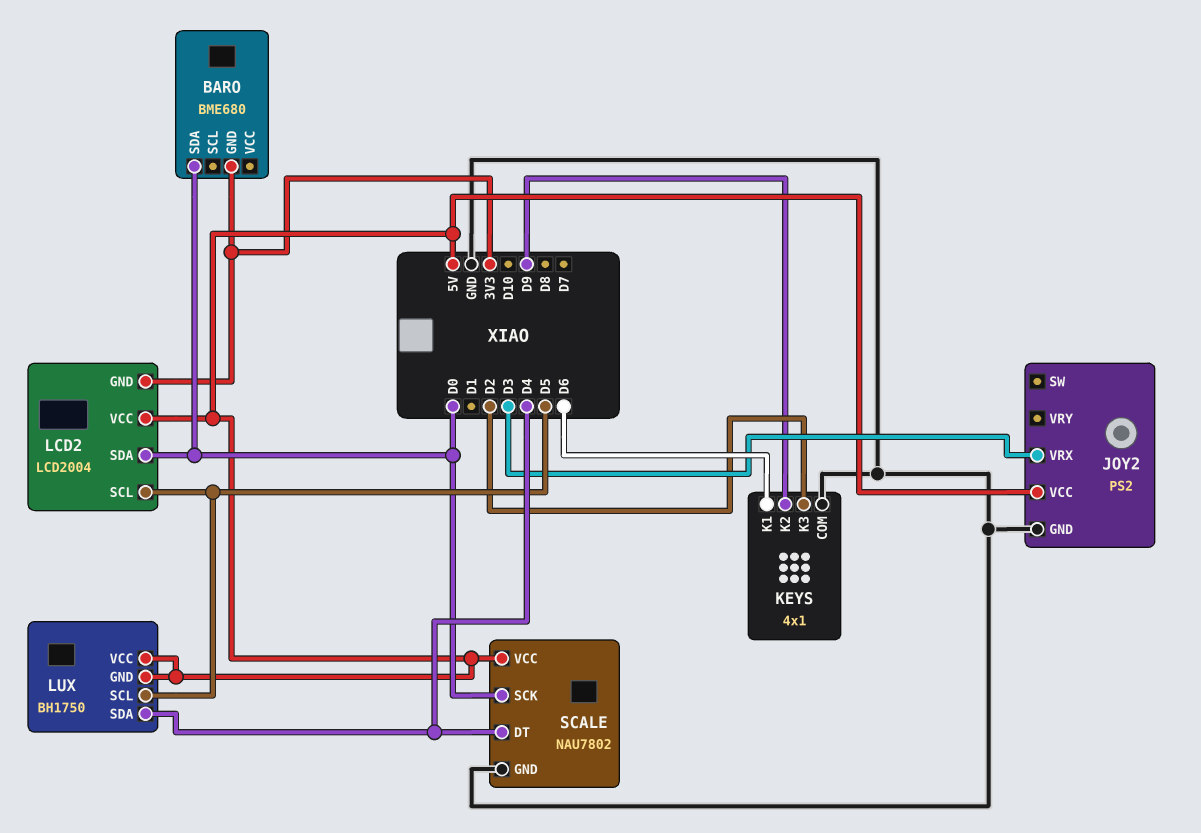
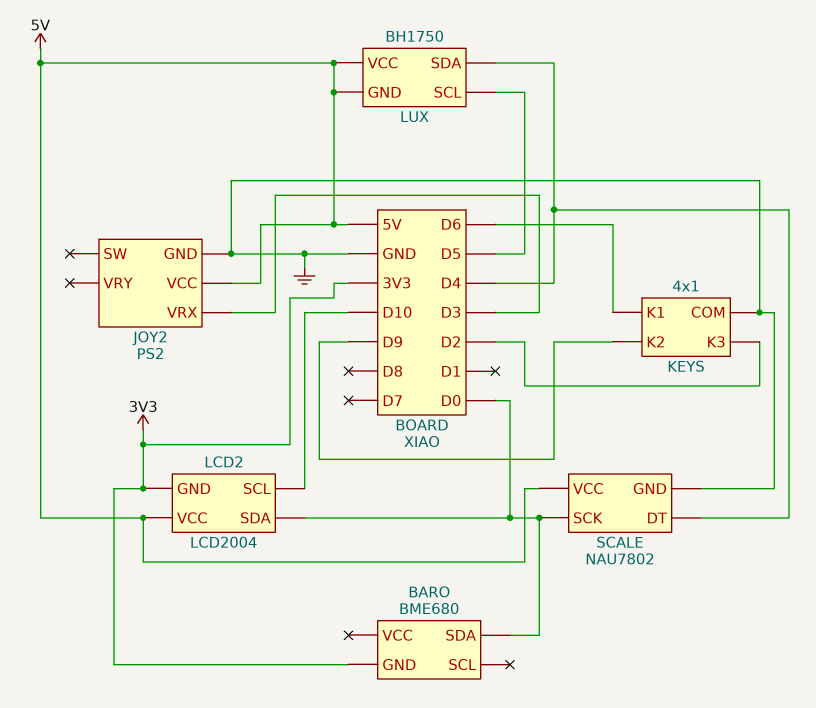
LCD2 pin SCL: D5 -> D10

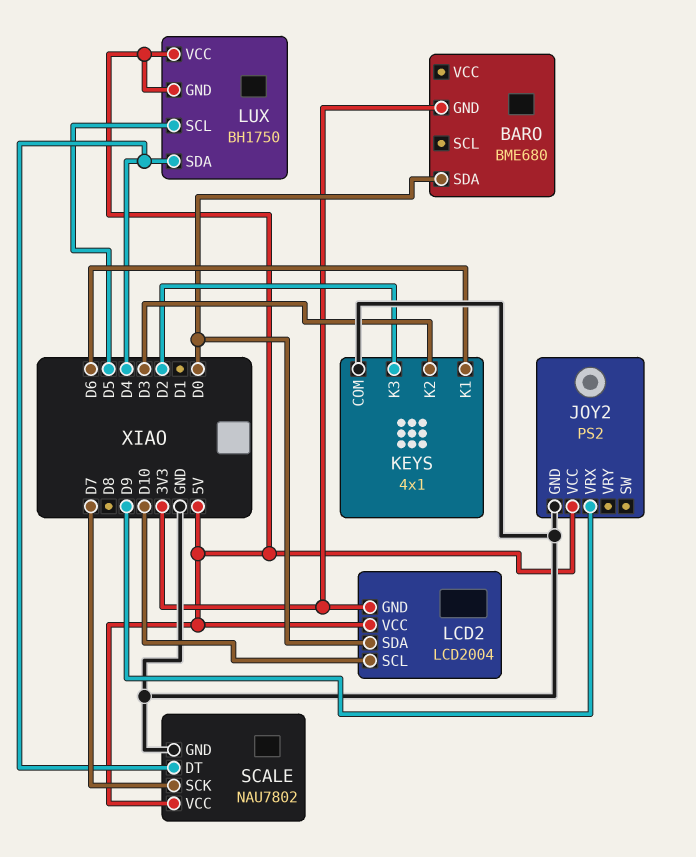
JOY2 pin VRX: D3 -> D9
KEYS pin K2: D9 -> D3
SCALE pin SCK: D0 -> D7

